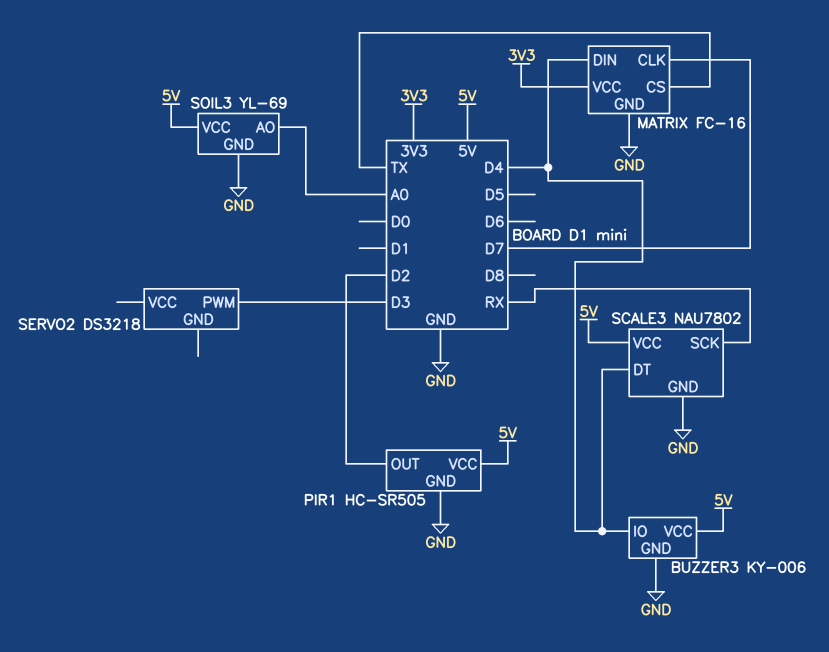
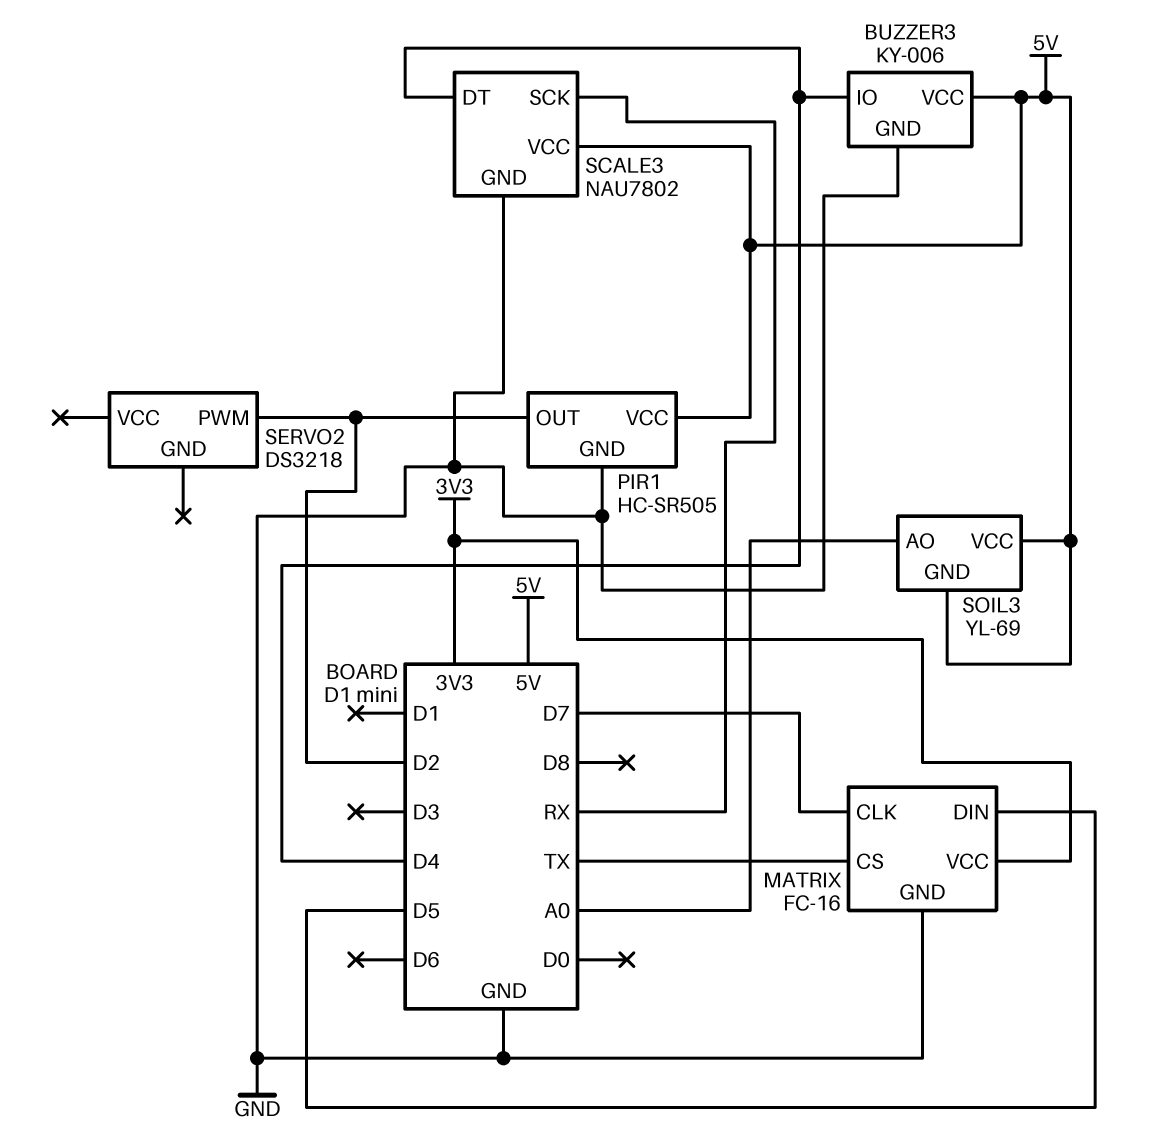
MATRIX pin DIN: D4 -> D5
SERVO2 pin PWM: D3 -> D2
SOIL3 pin GND: GND -> 5V

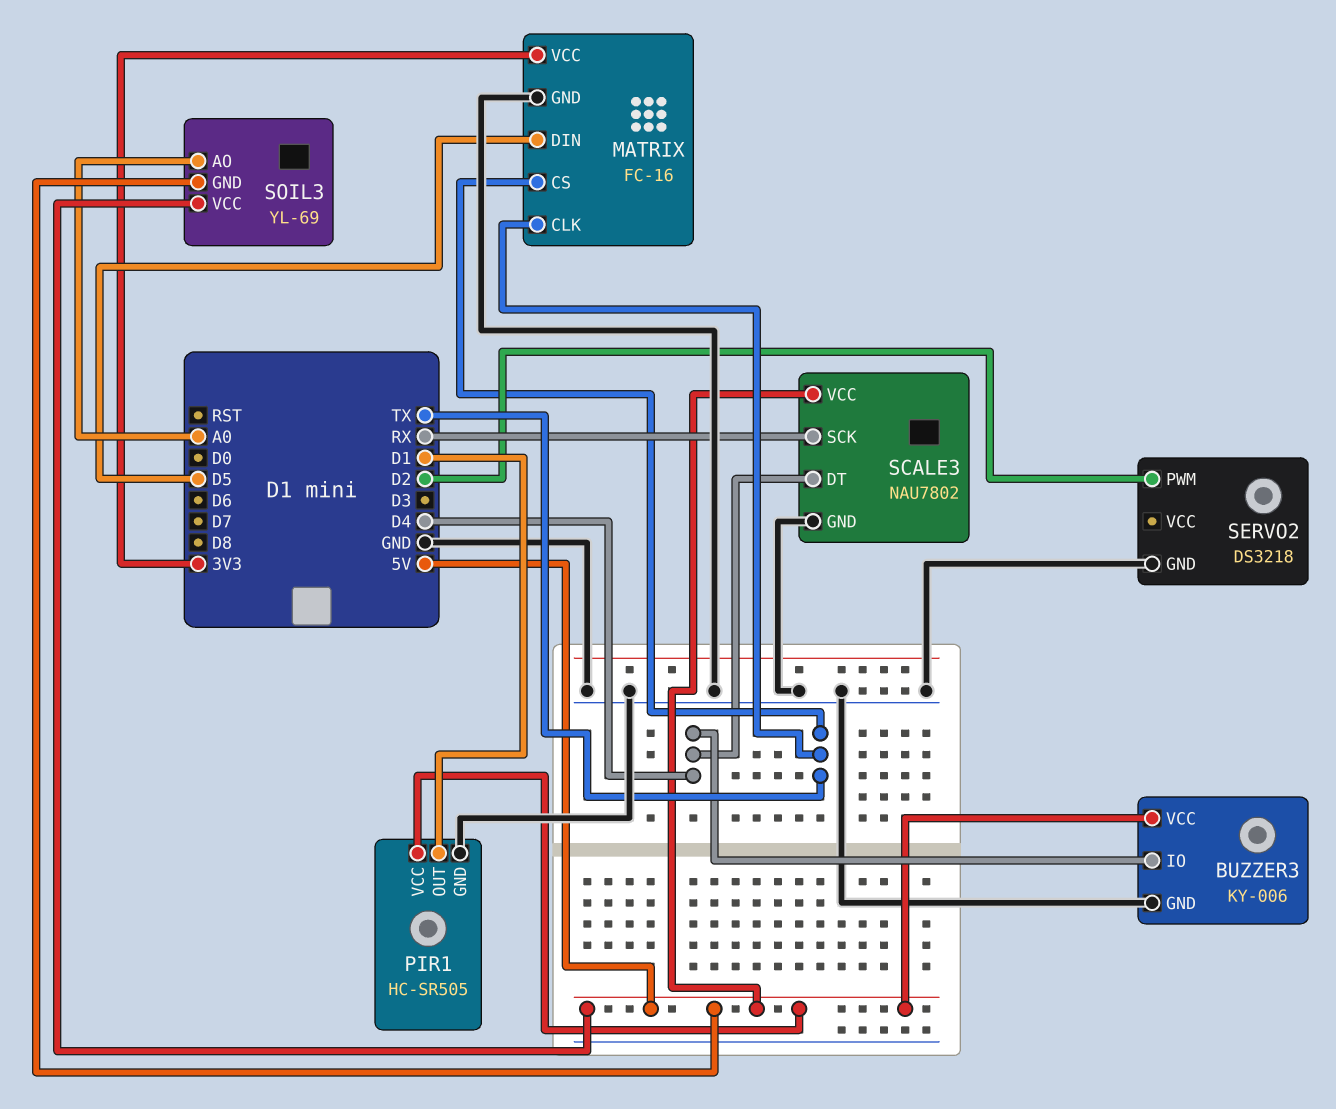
MATRIX pin CLK: D7 -> TX
PIR1 pin OUT: D2 -> D1
SERVO2 pin GND: none -> GND

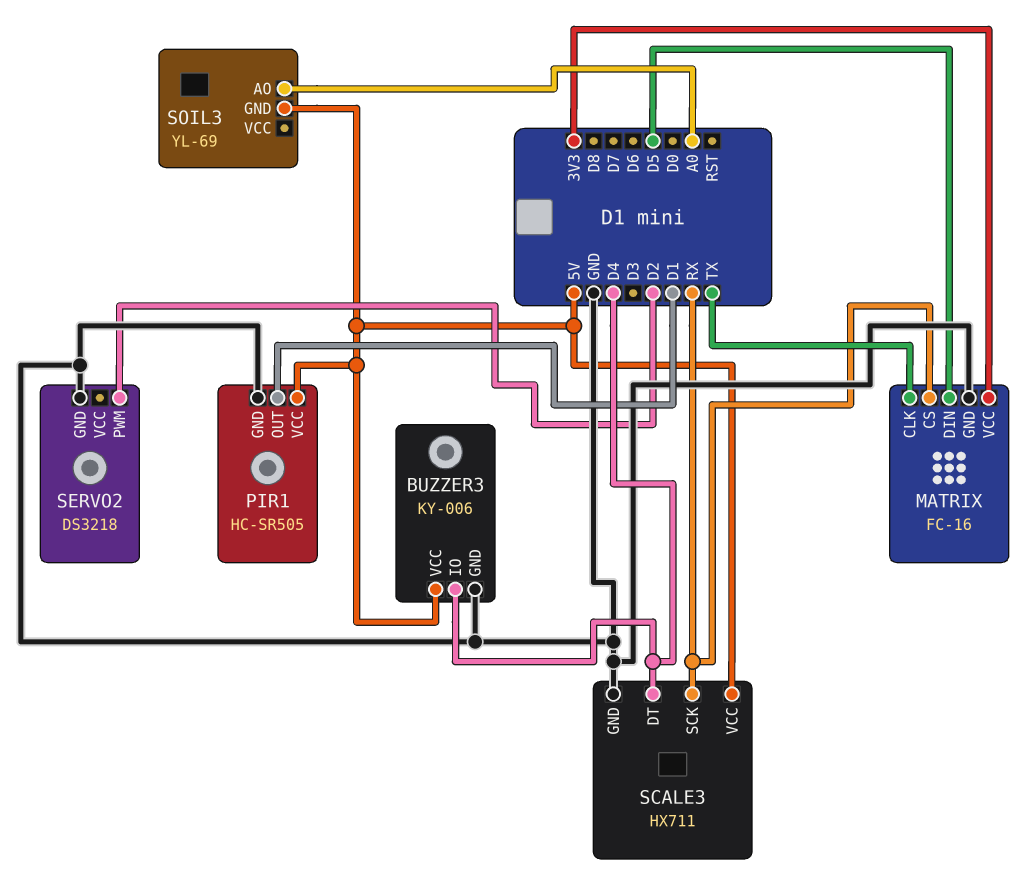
MATRIX pin CS: TX -> RX
SCALE3: NAU7802 -> HX711
SOIL3 pin VCC: 5V -> none

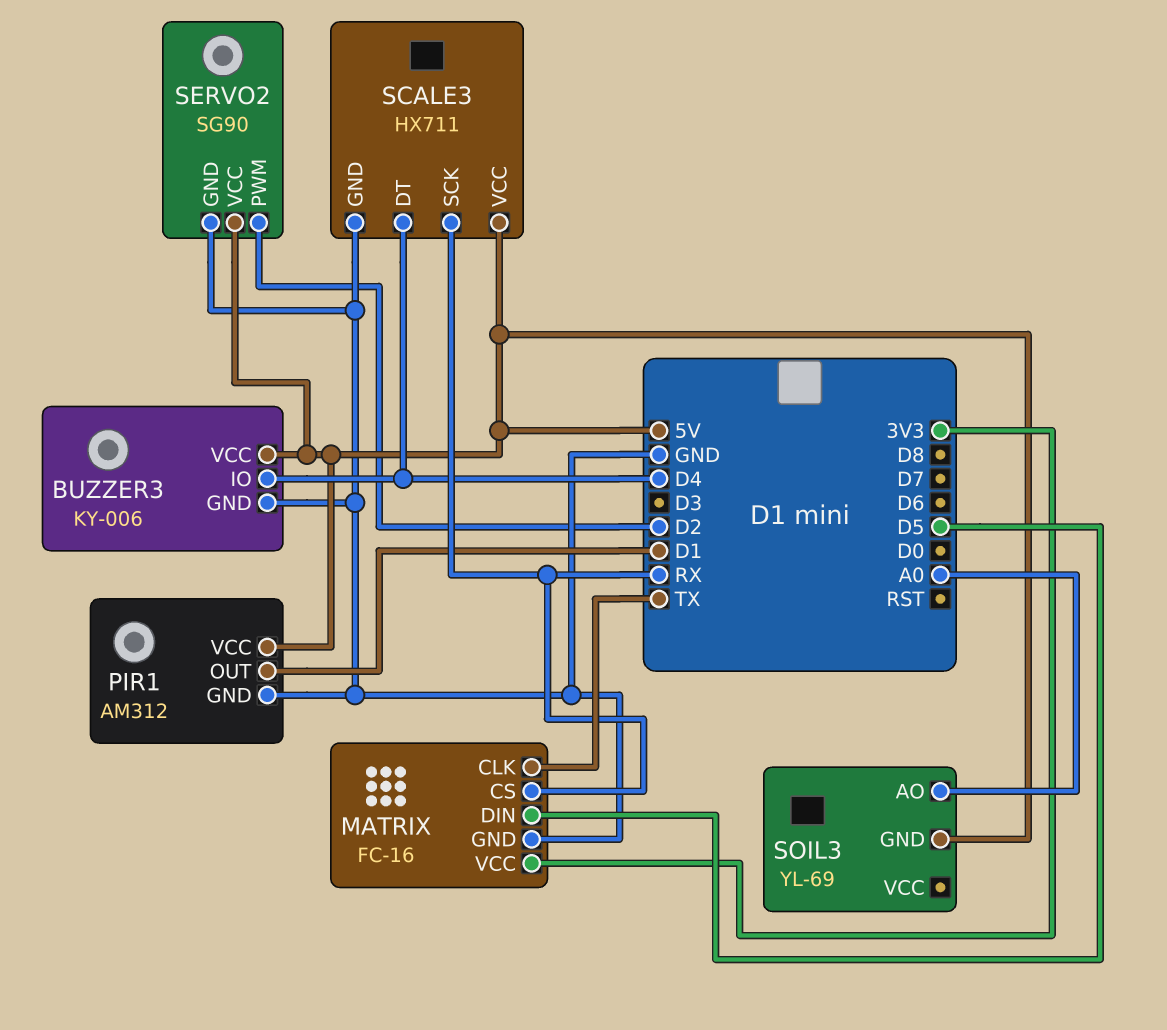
PIR1: HC-SR505 -> AM312
SERVO2: DS3218 -> SG90
SERVO2 pin VCC: none -> 5V

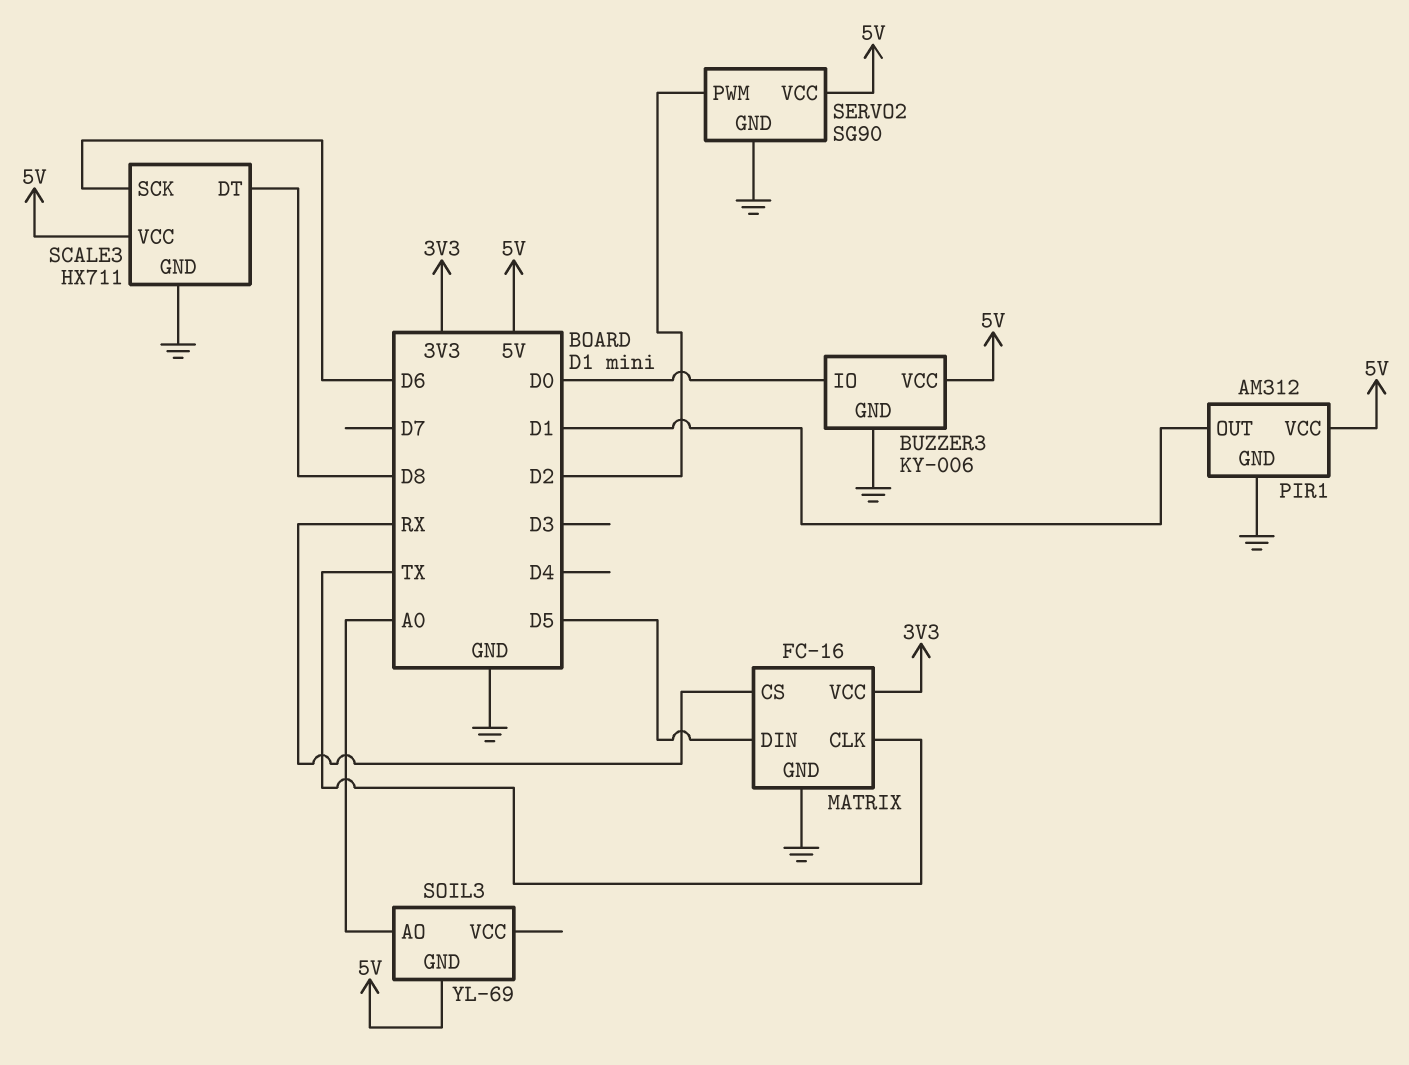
BUZZER3 pin IO: D4 -> D0
SCALE3 pin DT: D4 -> D8
SCALE3 pin SCK: RX -> D6

